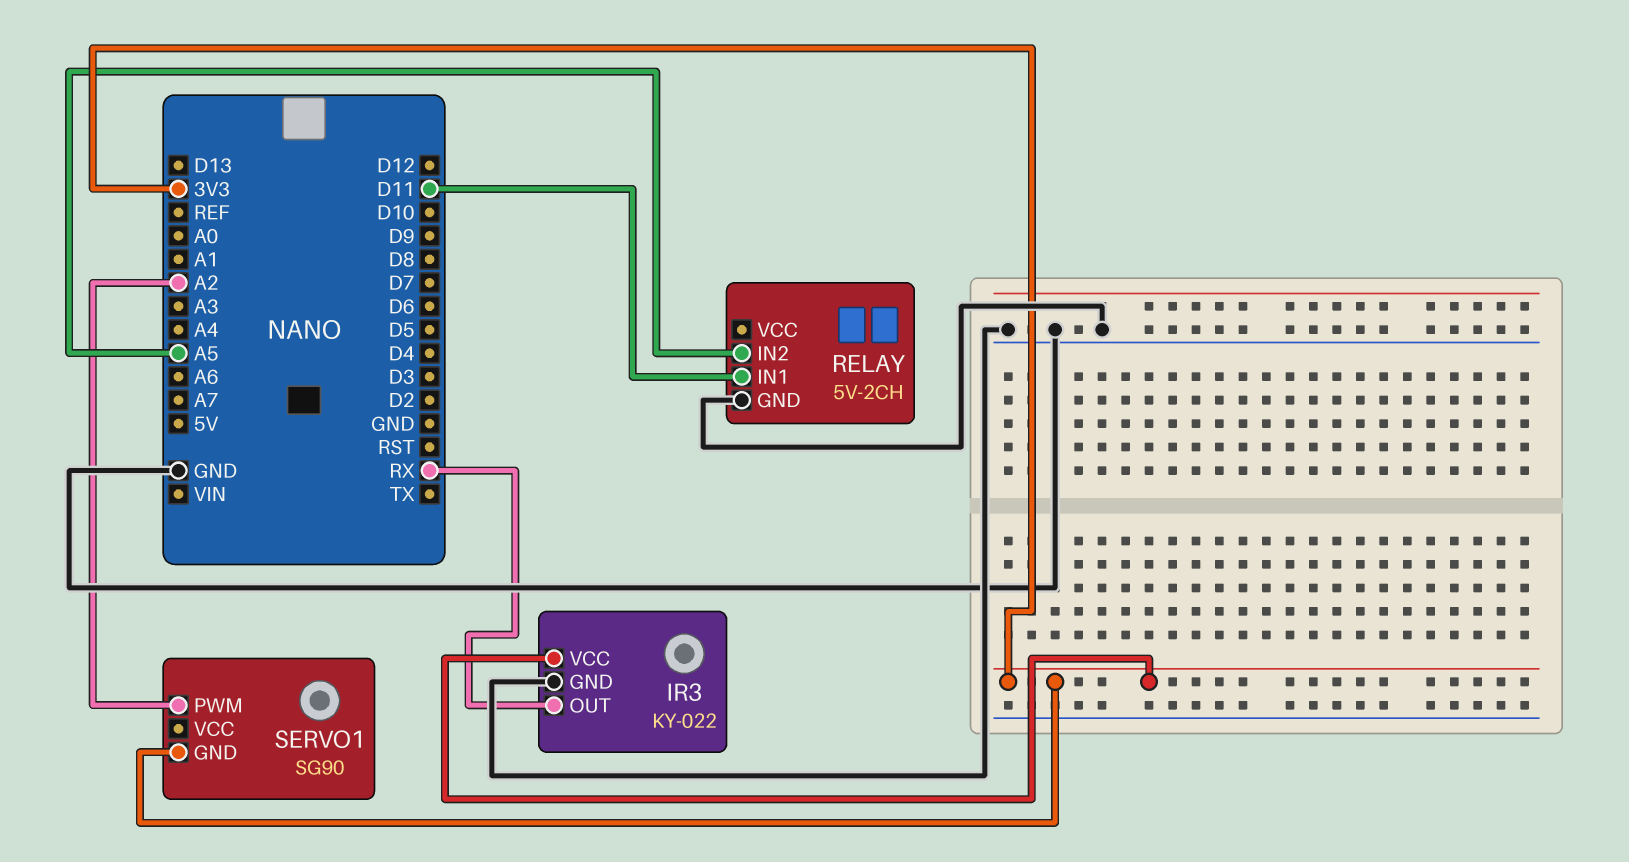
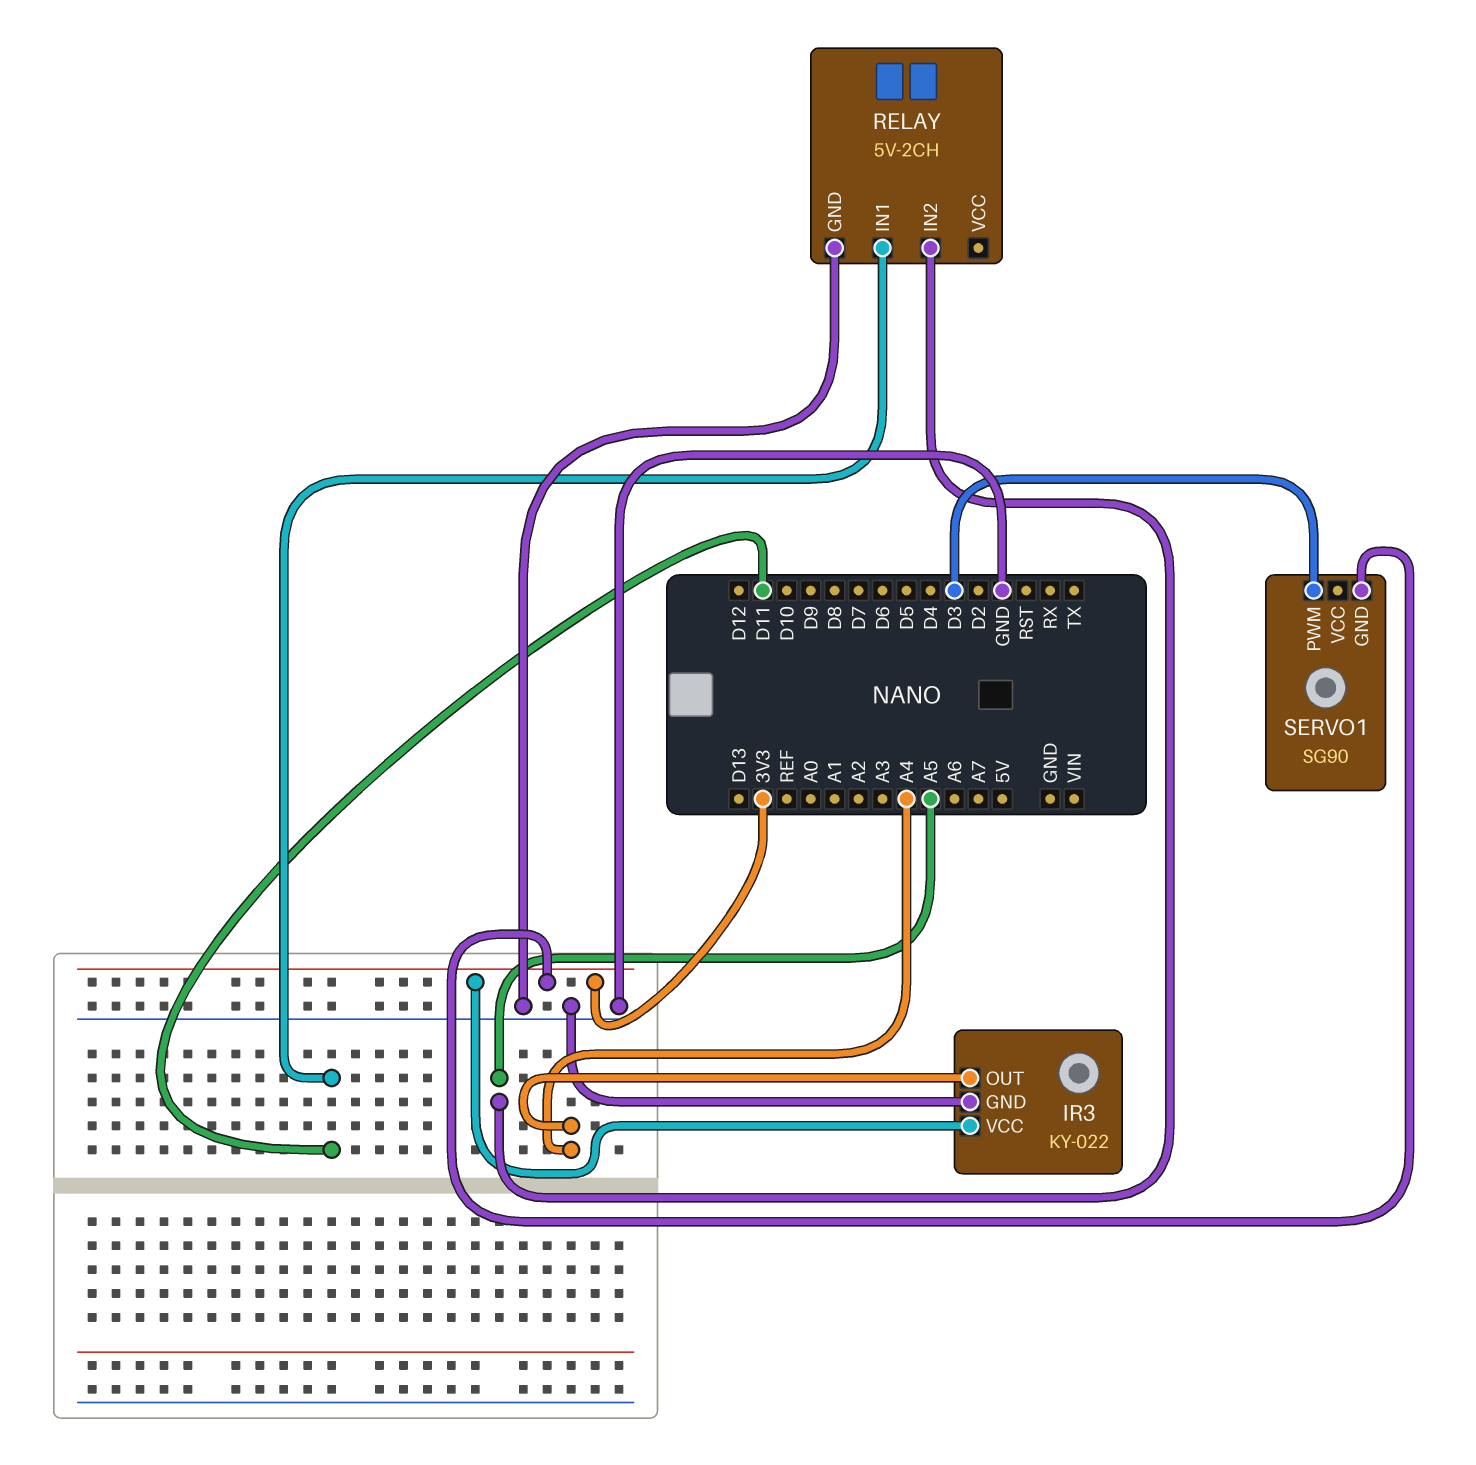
IR3 pin OUT: RX -> A4
SERVO1 pin PWM: A2 -> D3

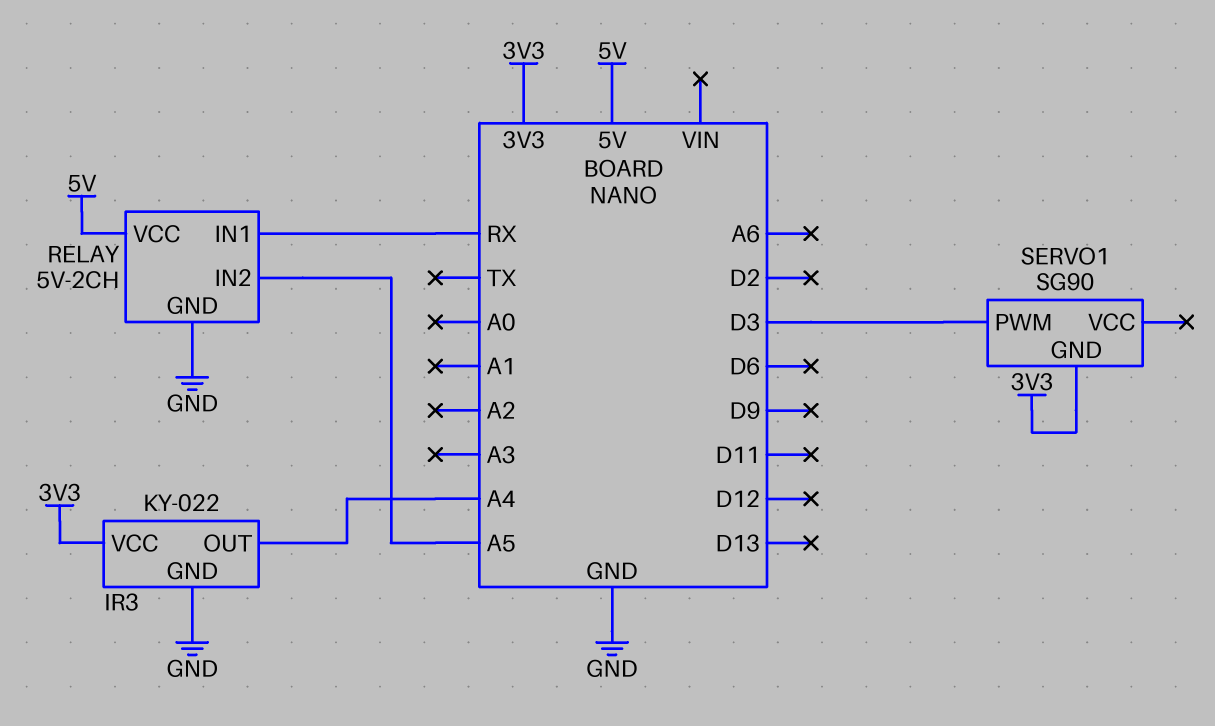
RELAY pin IN1: D11 -> RX
RELAY pin VCC: none -> 5V

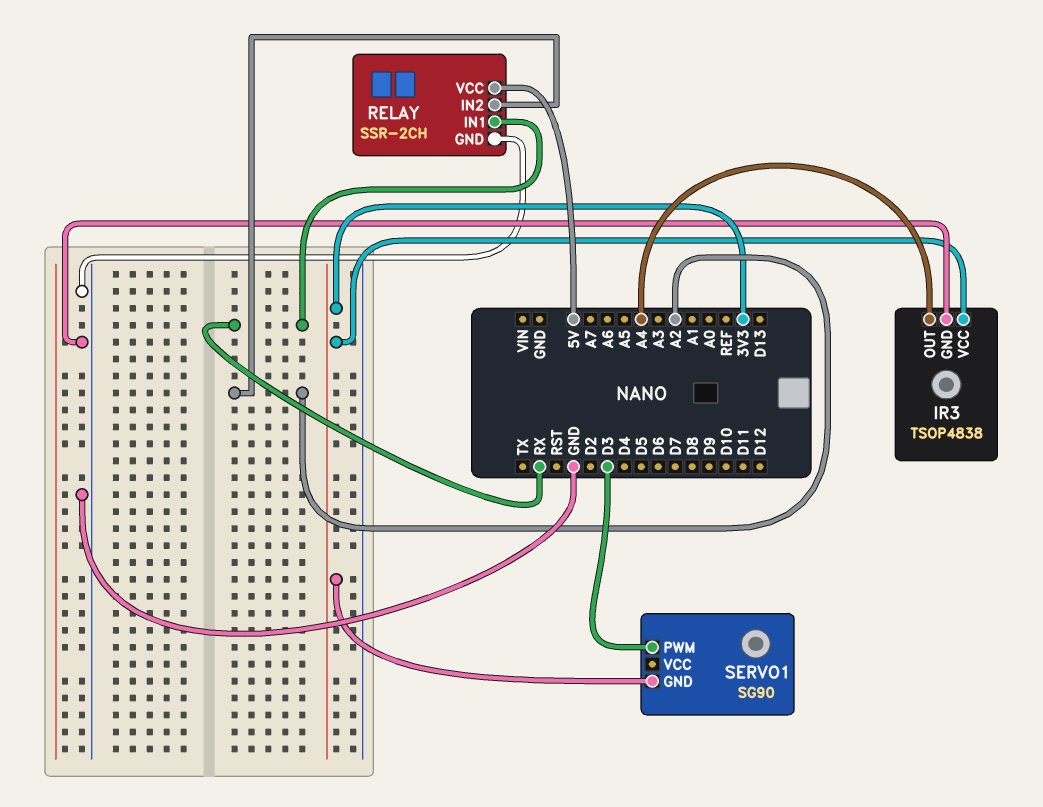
IR3: KY-022 -> TSOP4838
RELAY: 5V-2CH -> SSR-2CH
RELAY pin IN2: A5 -> A2

